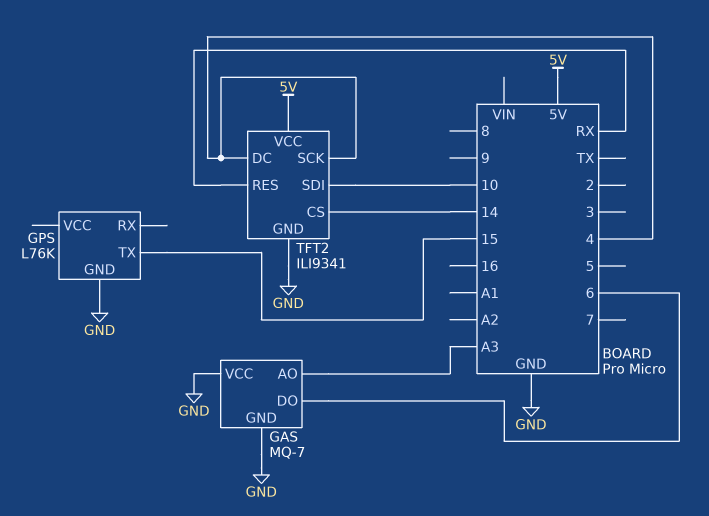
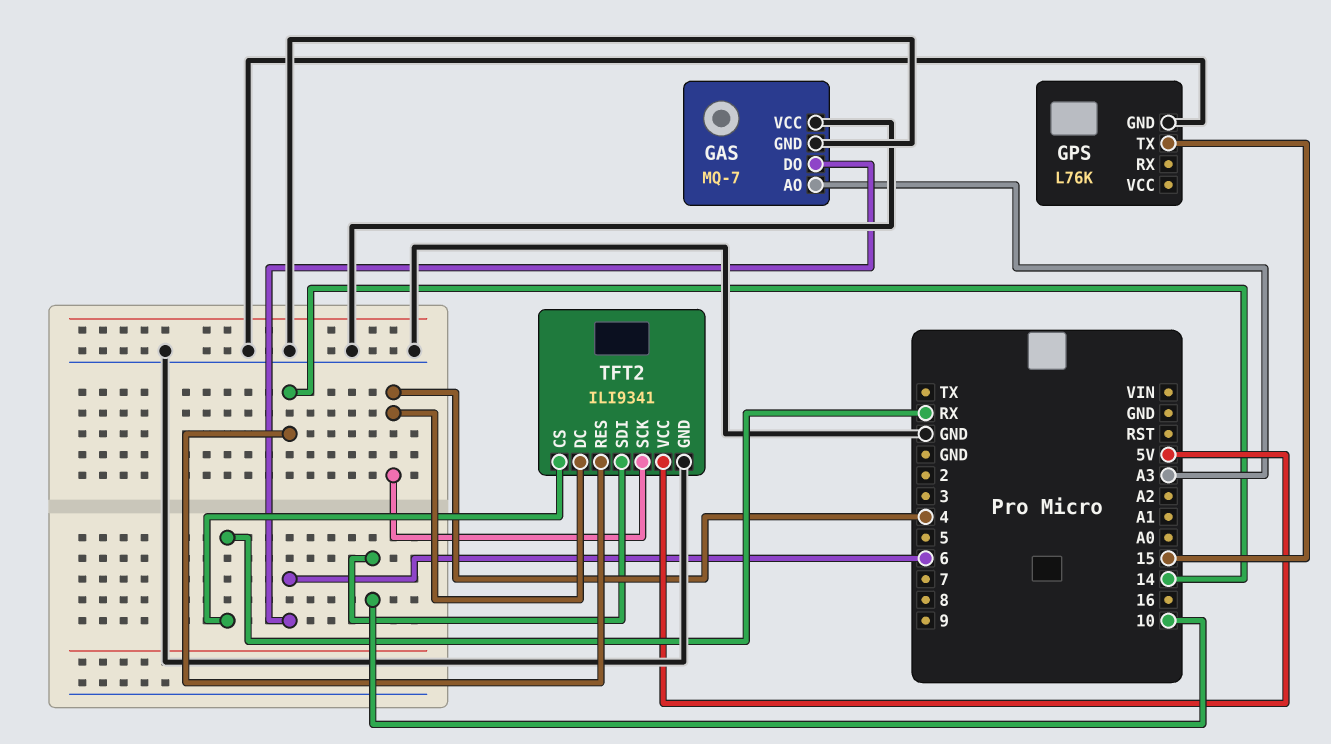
TFT2 pin CS: 14 -> RX
TFT2 pin RES: RX -> 14

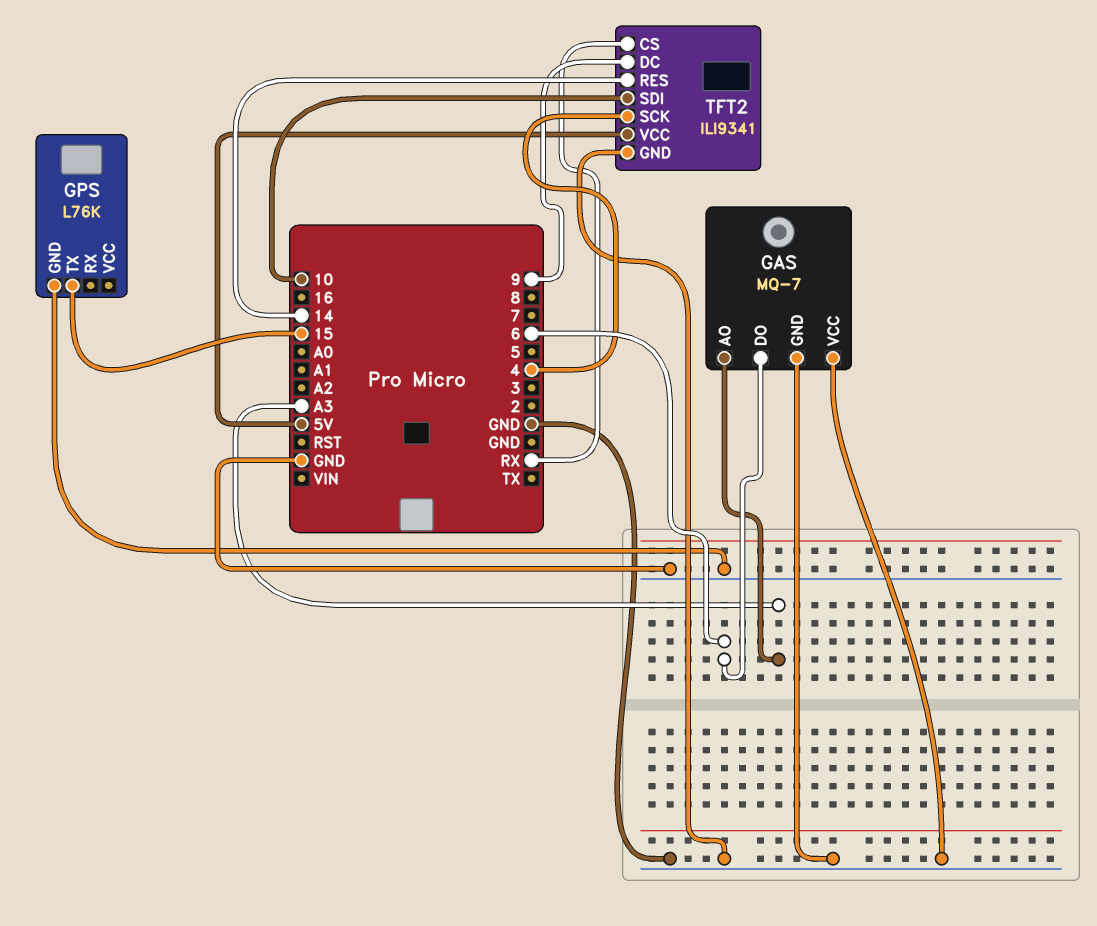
TFT2 pin DC: 4 -> 9

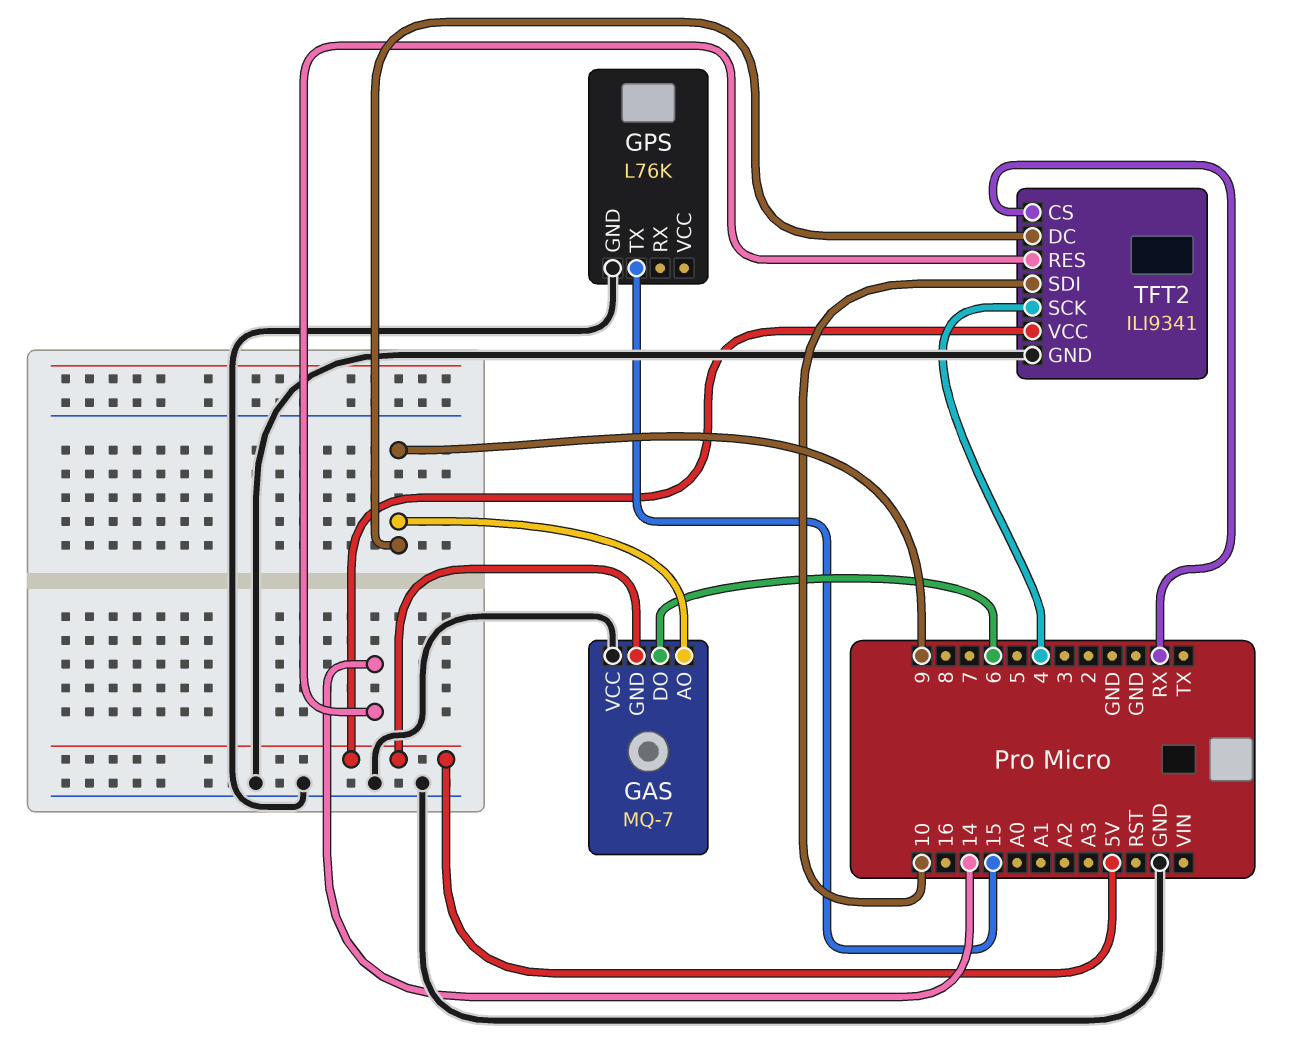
GAS pin AO: A3 -> 9
GAS pin GND: GND -> 5V

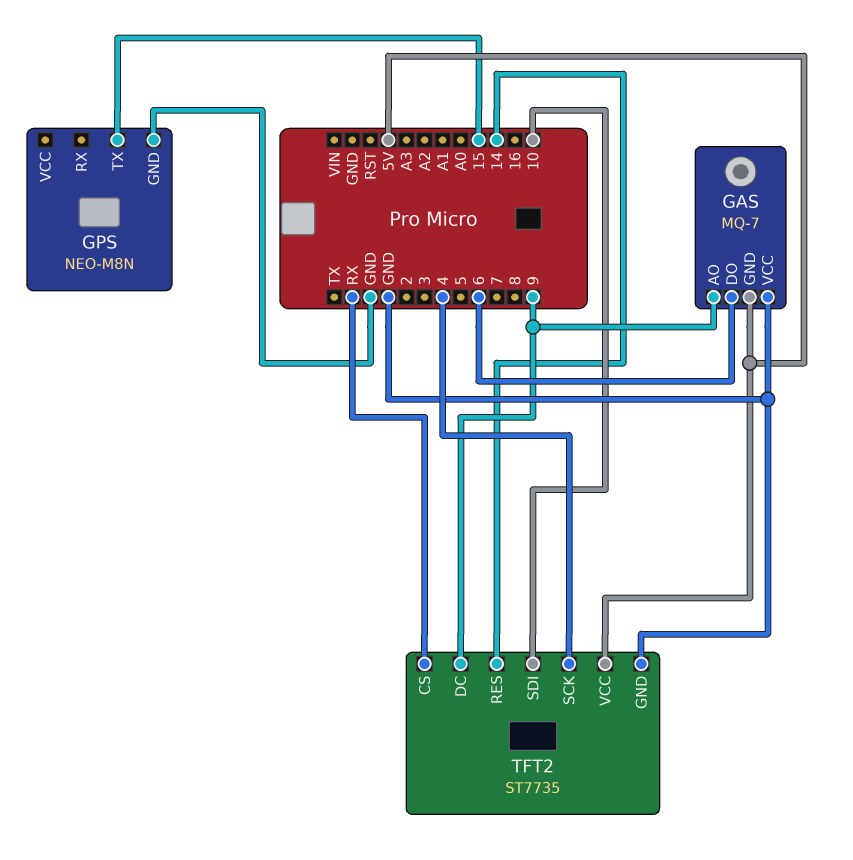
GPS: L76K -> NEO-M8N
TFT2: ILI9341 -> ST7735

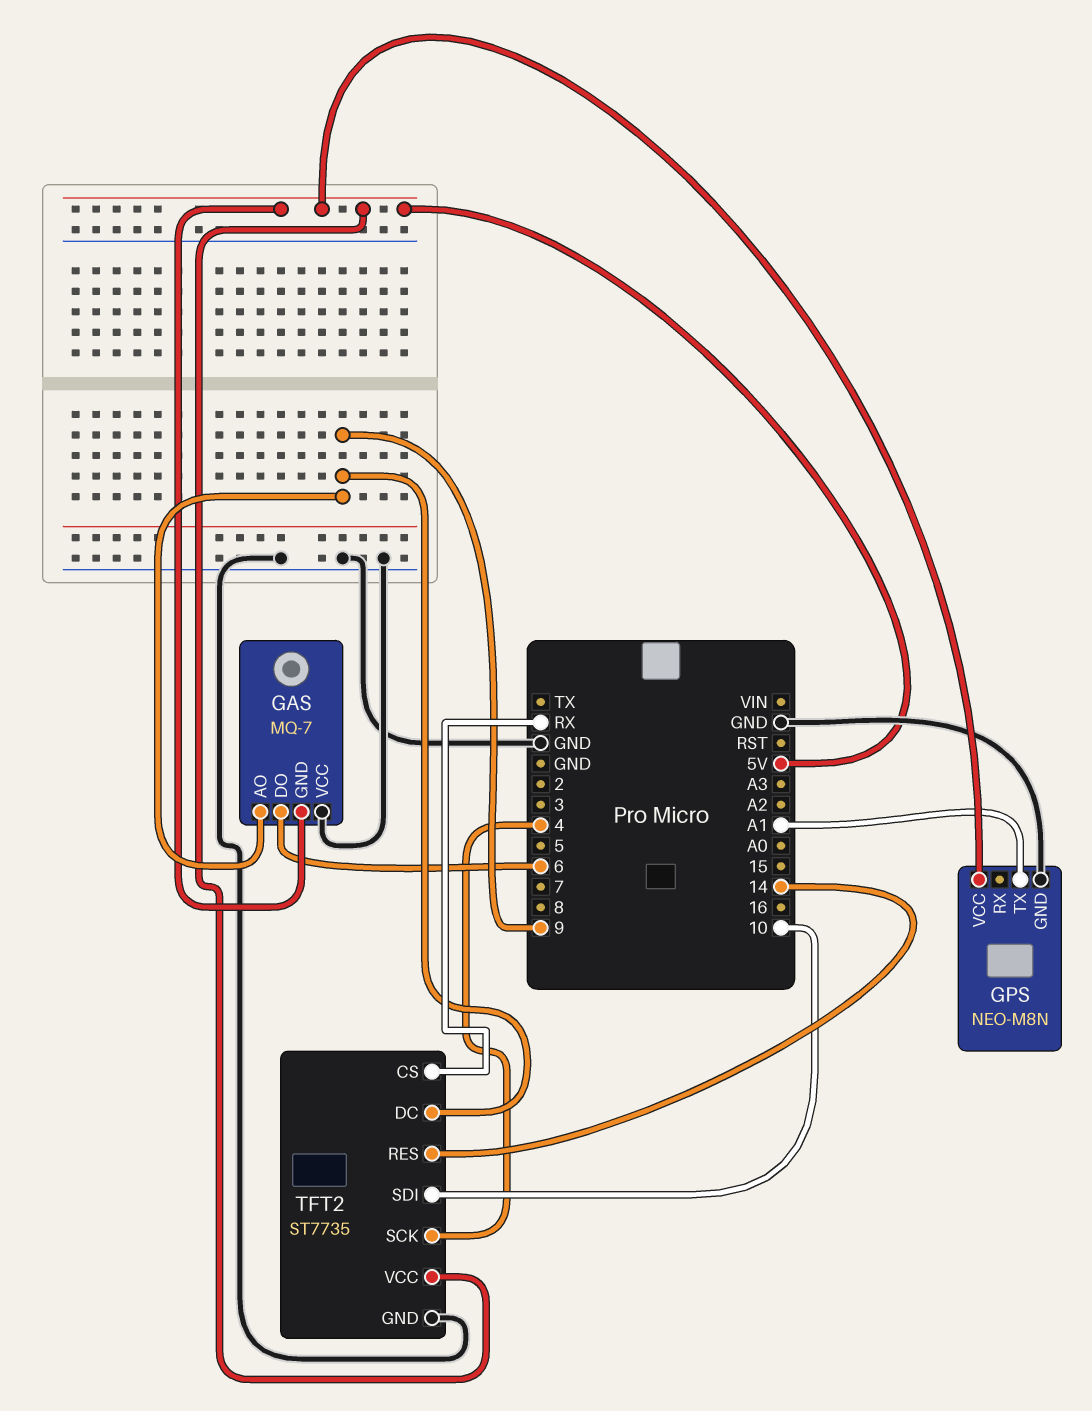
GPS pin TX: 15 -> A1
GPS pin VCC: none -> 5V

